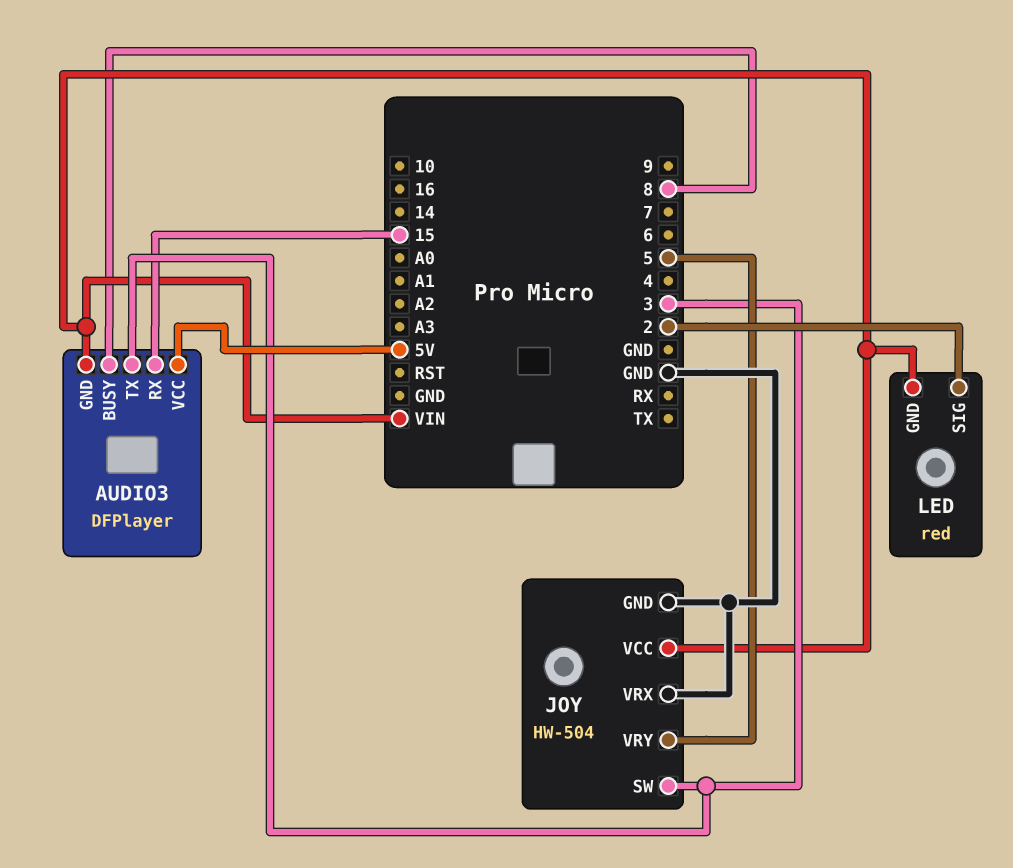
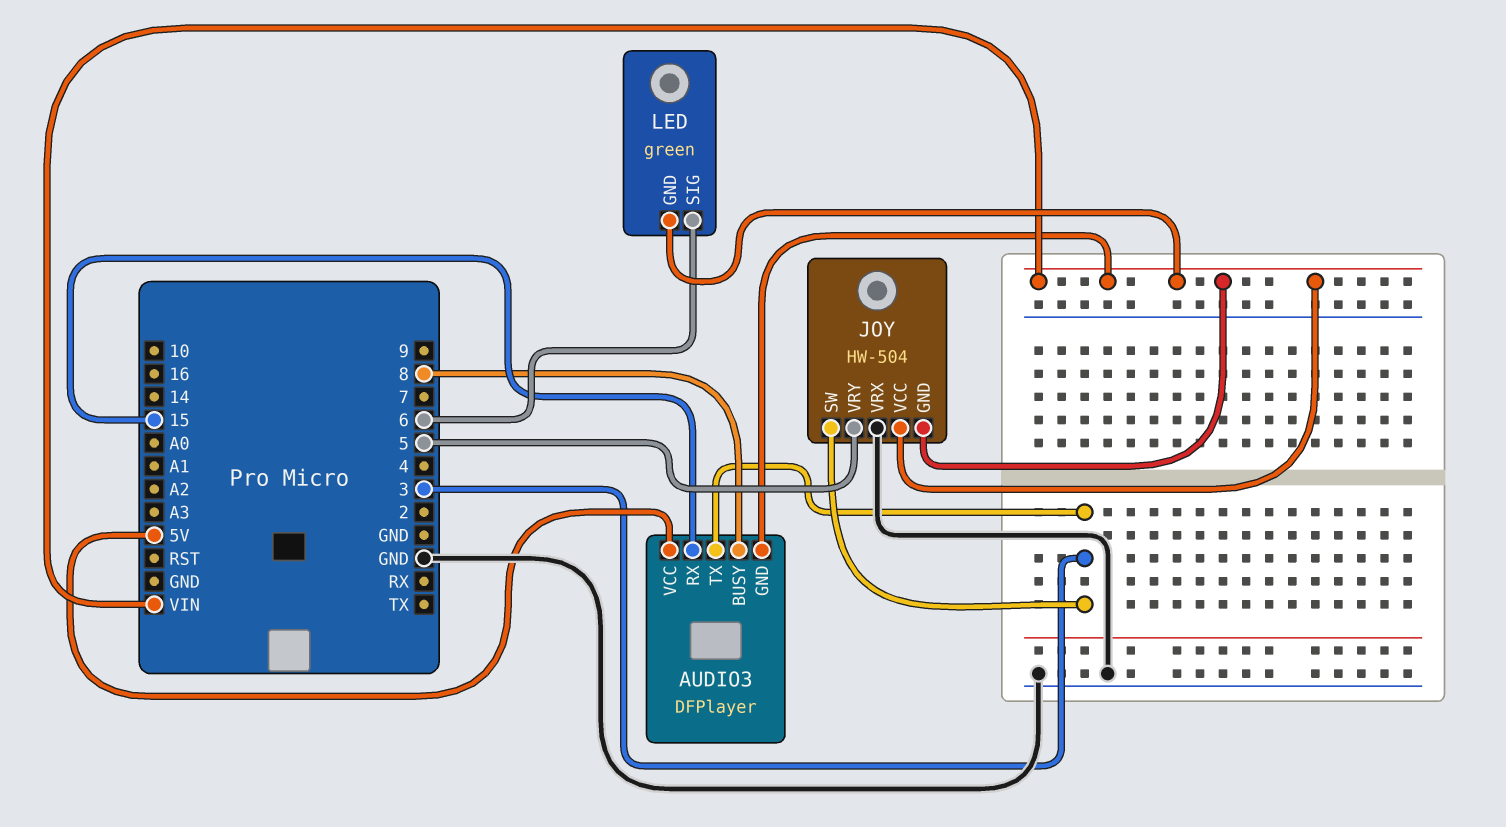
JOY pin GND: GND -> VIN
LED: red -> green
LED pin SIG: 2 -> 6

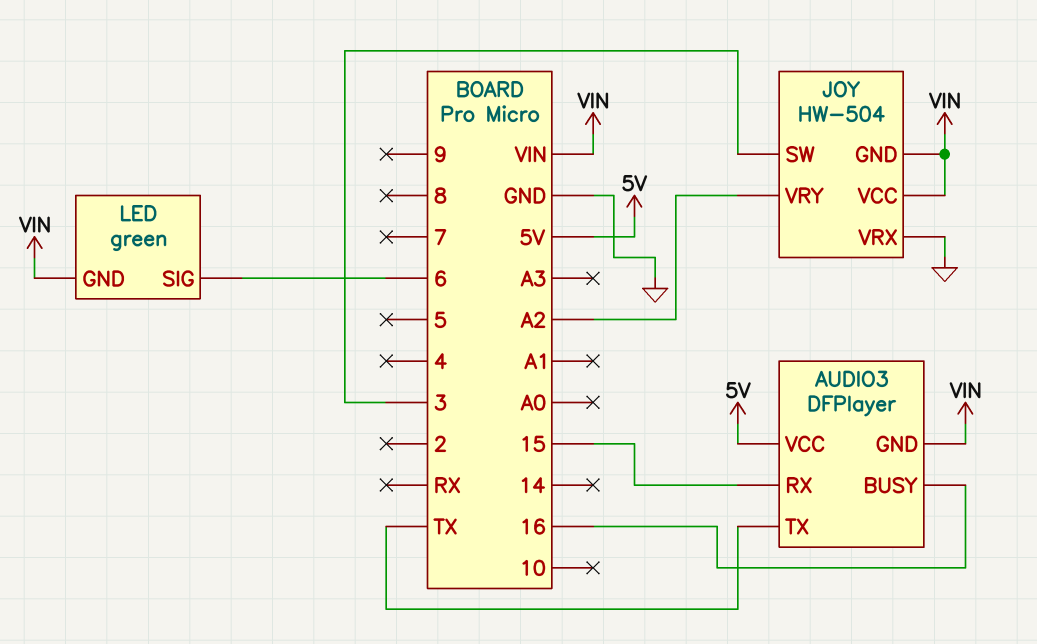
AUDIO3 pin BUSY: 8 -> 16
AUDIO3 pin TX: 3 -> TX
JOY pin VRY: 5 -> A2

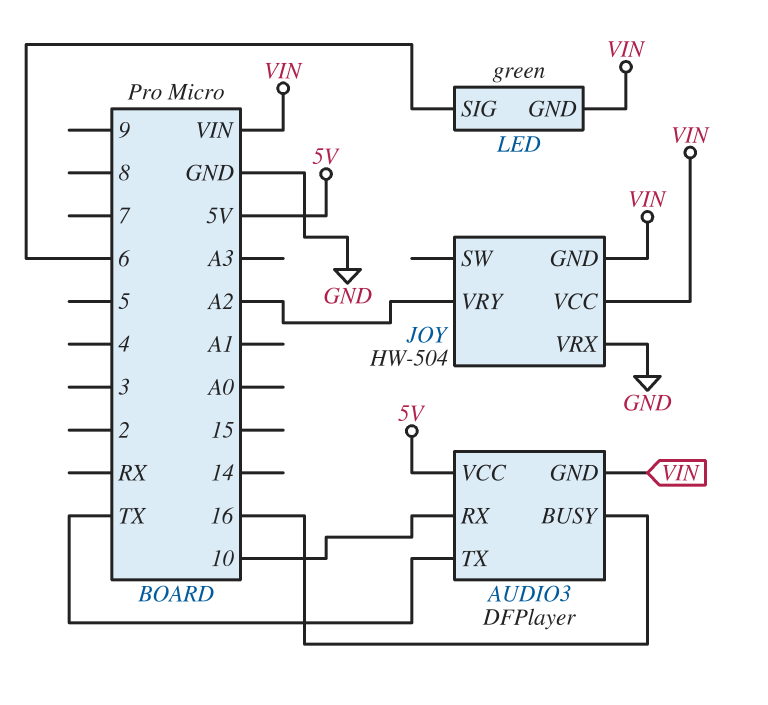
AUDIO3 pin RX: 15 -> 10
JOY pin SW: 3 -> none

